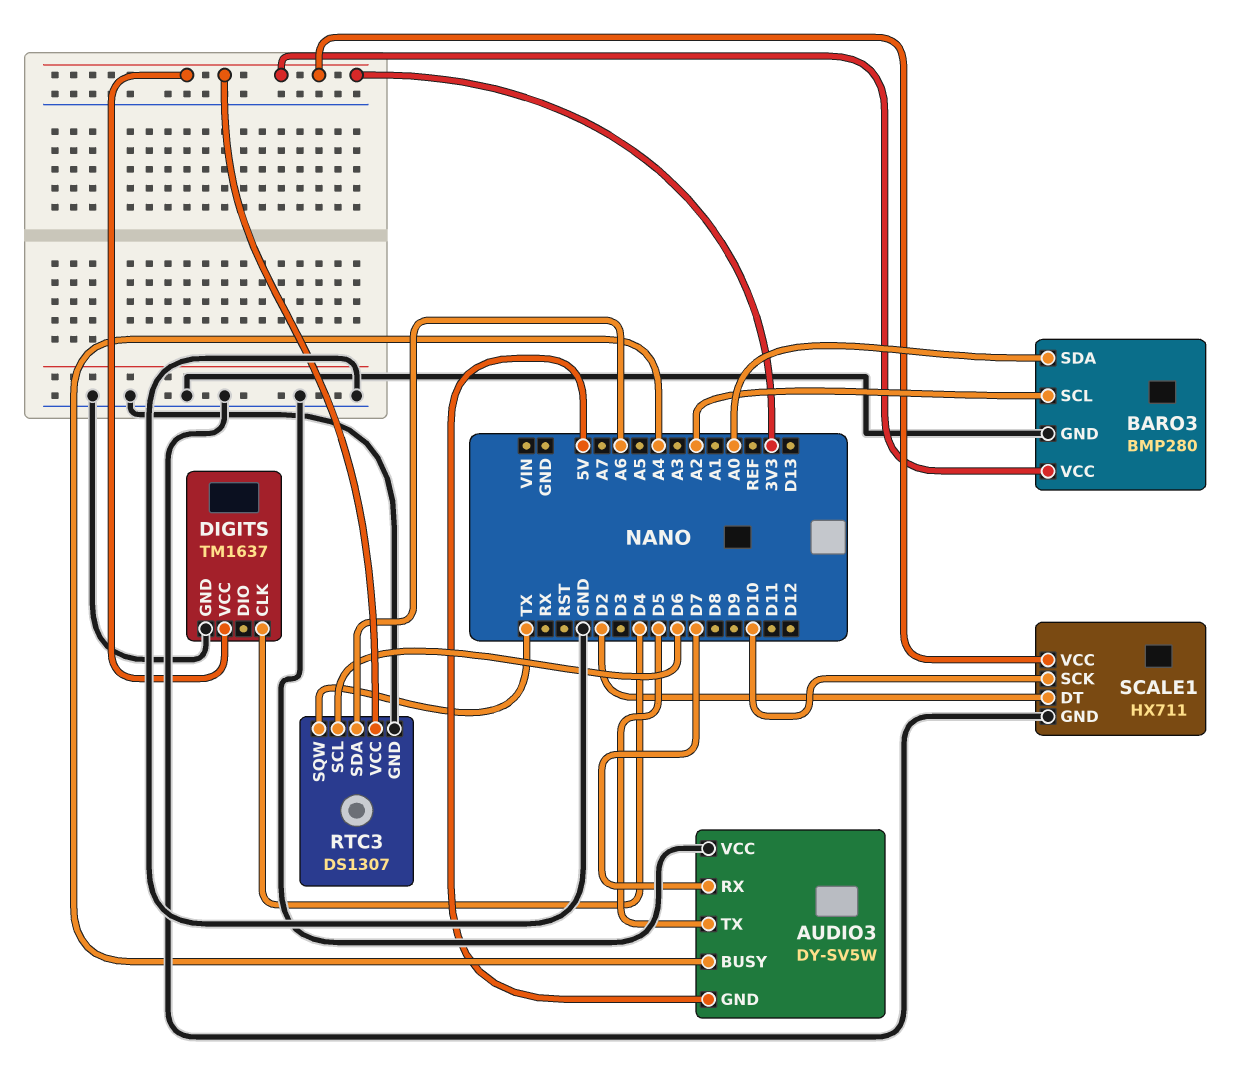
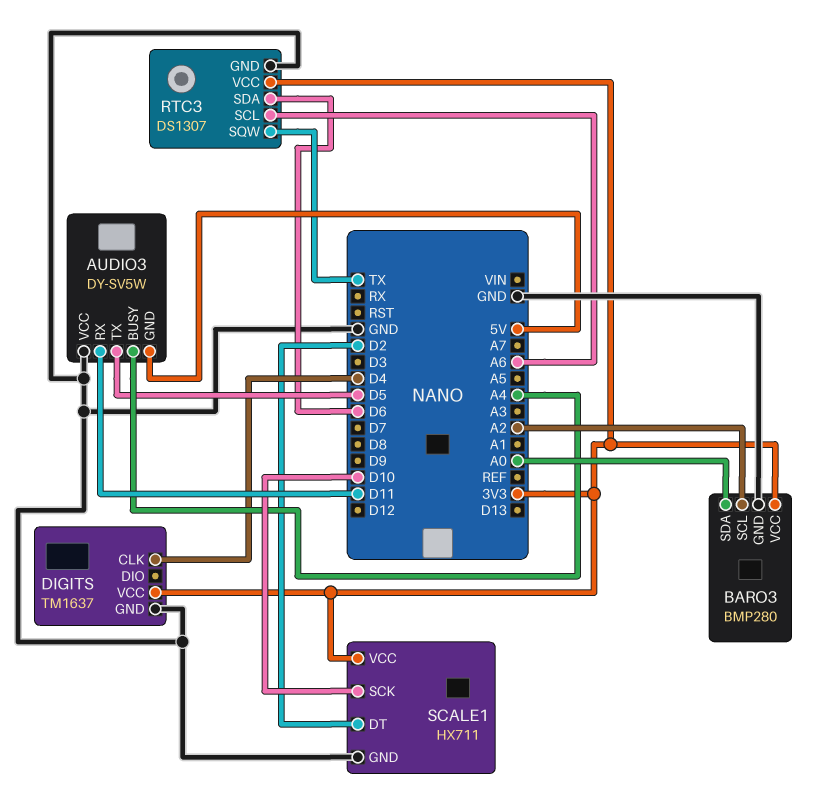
AUDIO3 pin RX: D7 -> D11
RTC3 pin SCL: D6 -> A6
RTC3 pin SDA: A6 -> D6

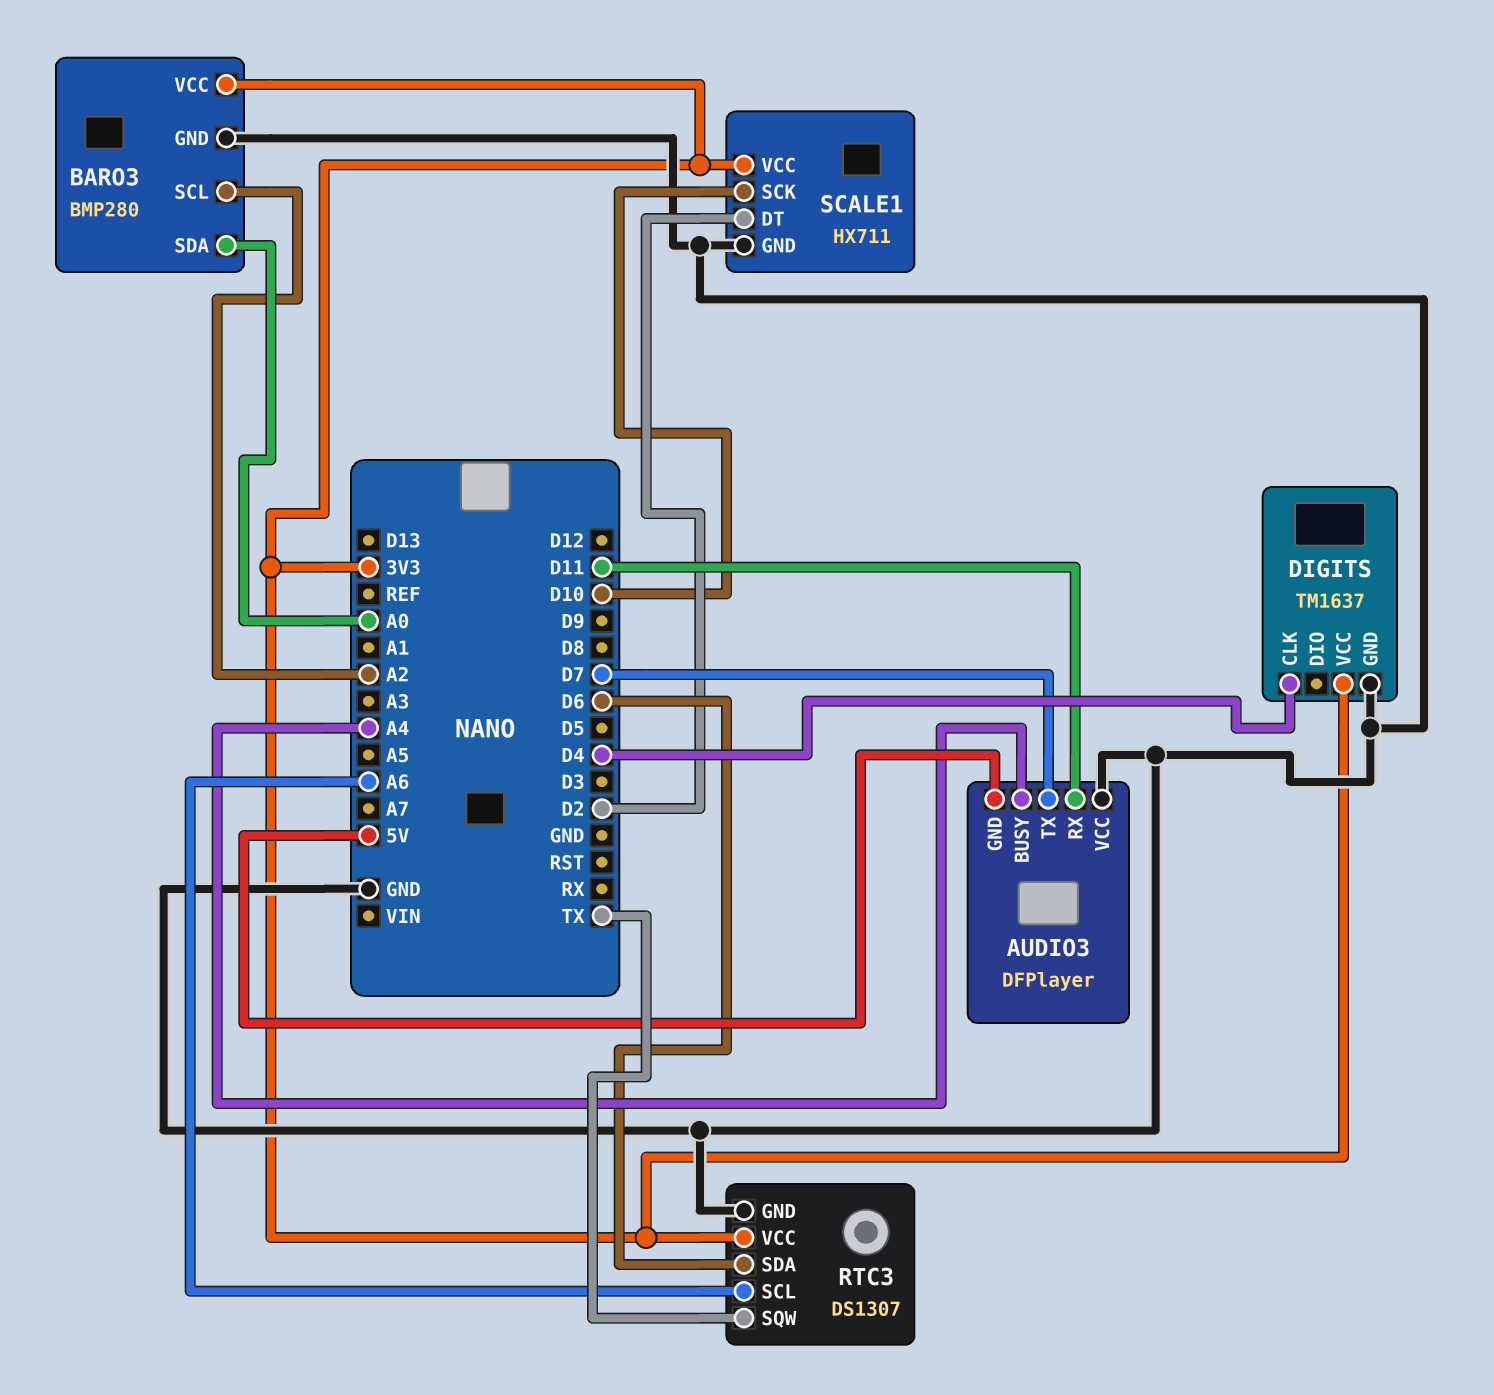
AUDIO3: DY-SV5W -> DFPlayer
AUDIO3 pin TX: D5 -> D7

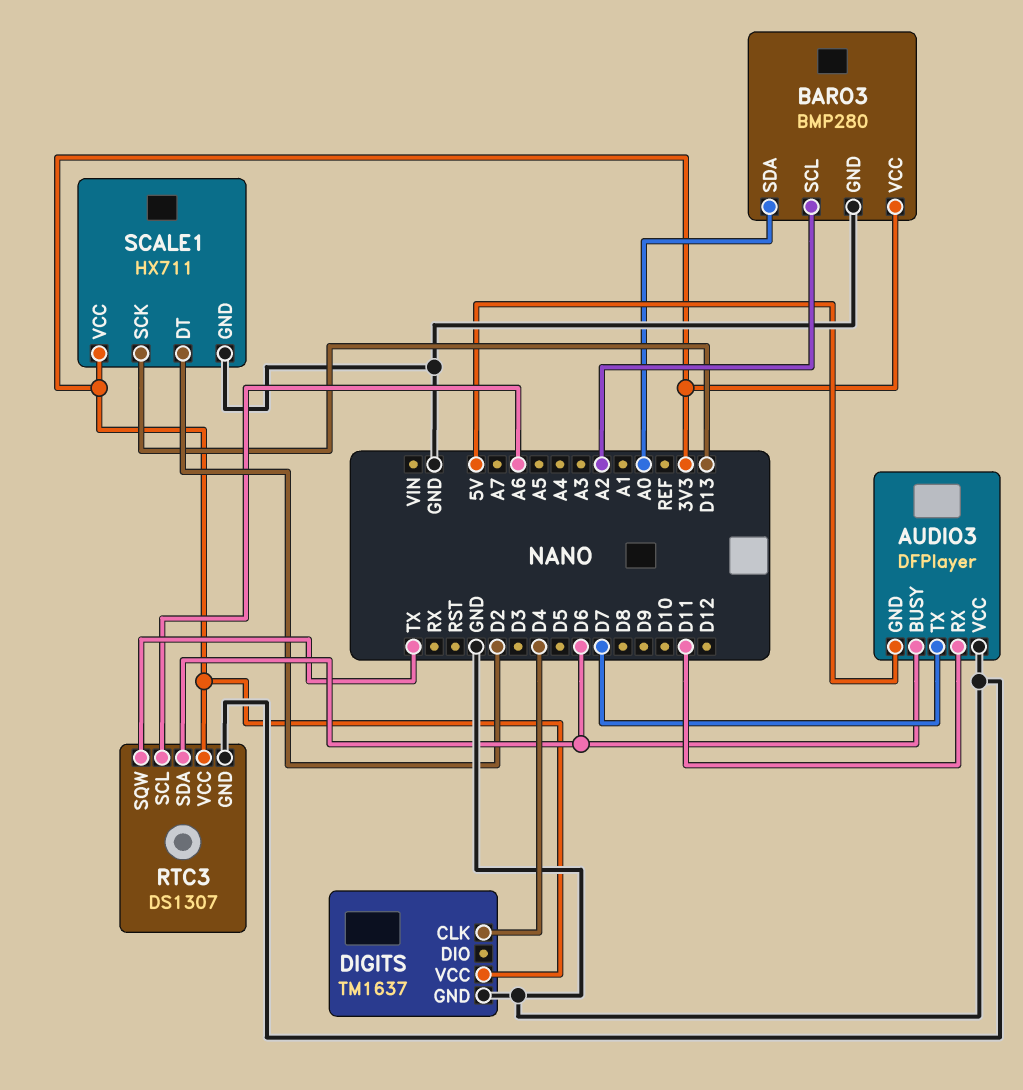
AUDIO3 pin BUSY: A4 -> D6
SCALE1 pin SCK: D10 -> D13

